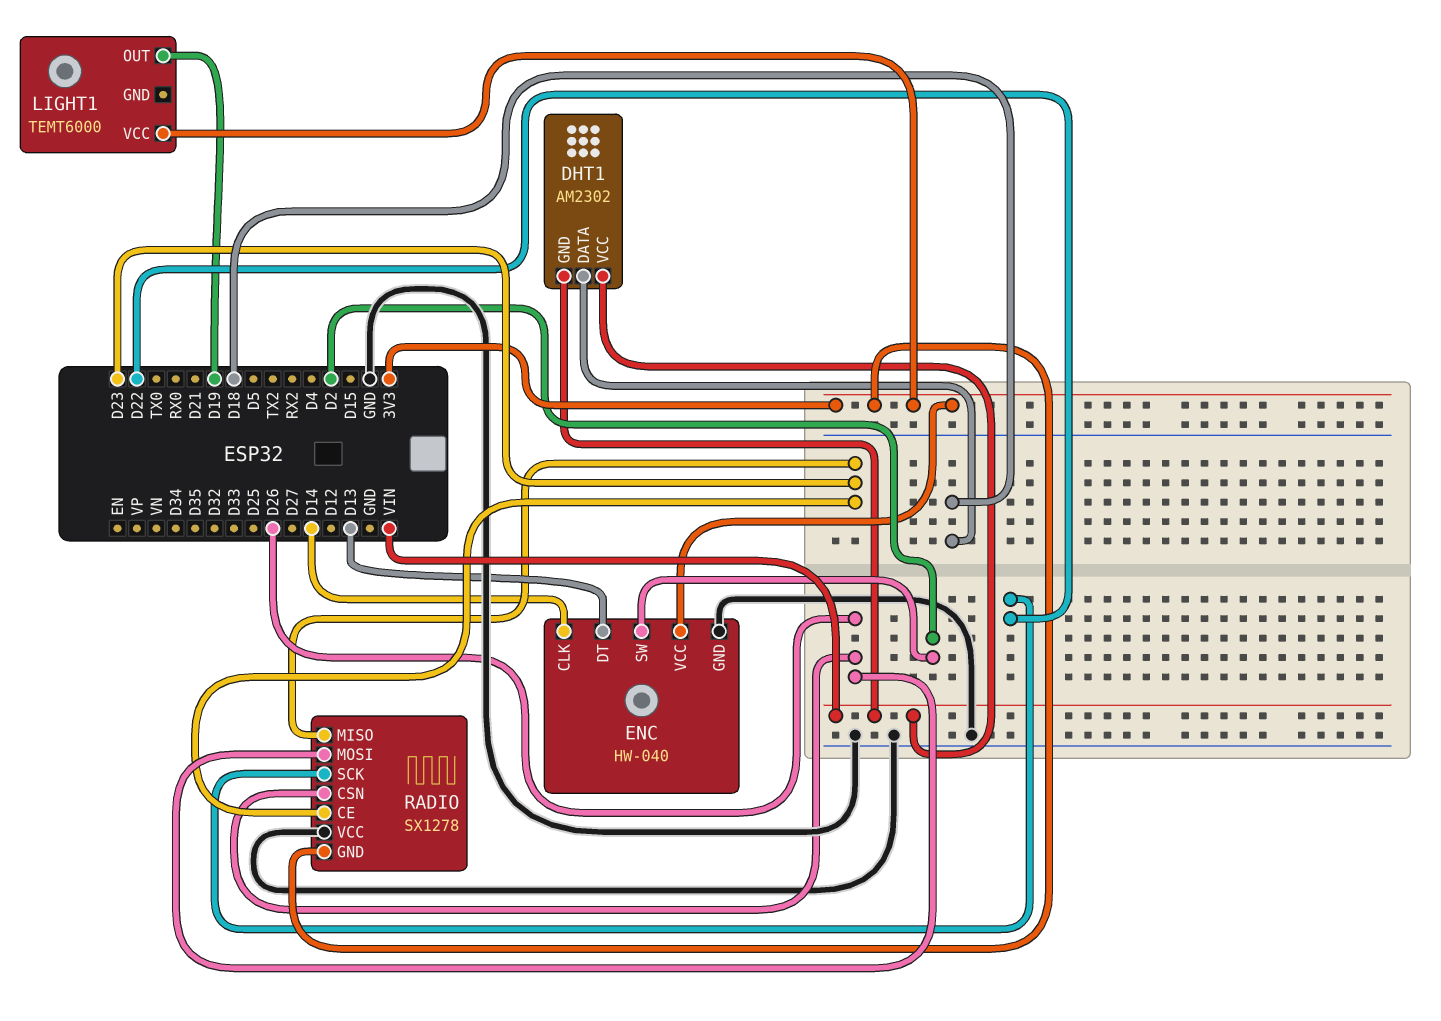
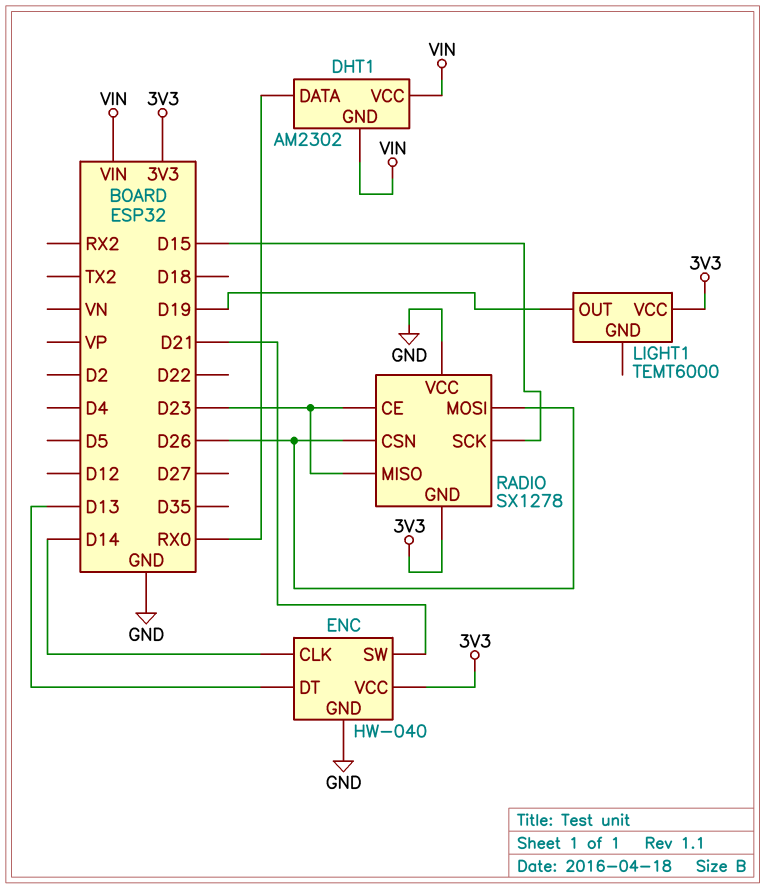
DHT1 pin DATA: D18 -> RX0
ENC pin SW: D2 -> D21
RADIO pin SCK: D22 -> D15

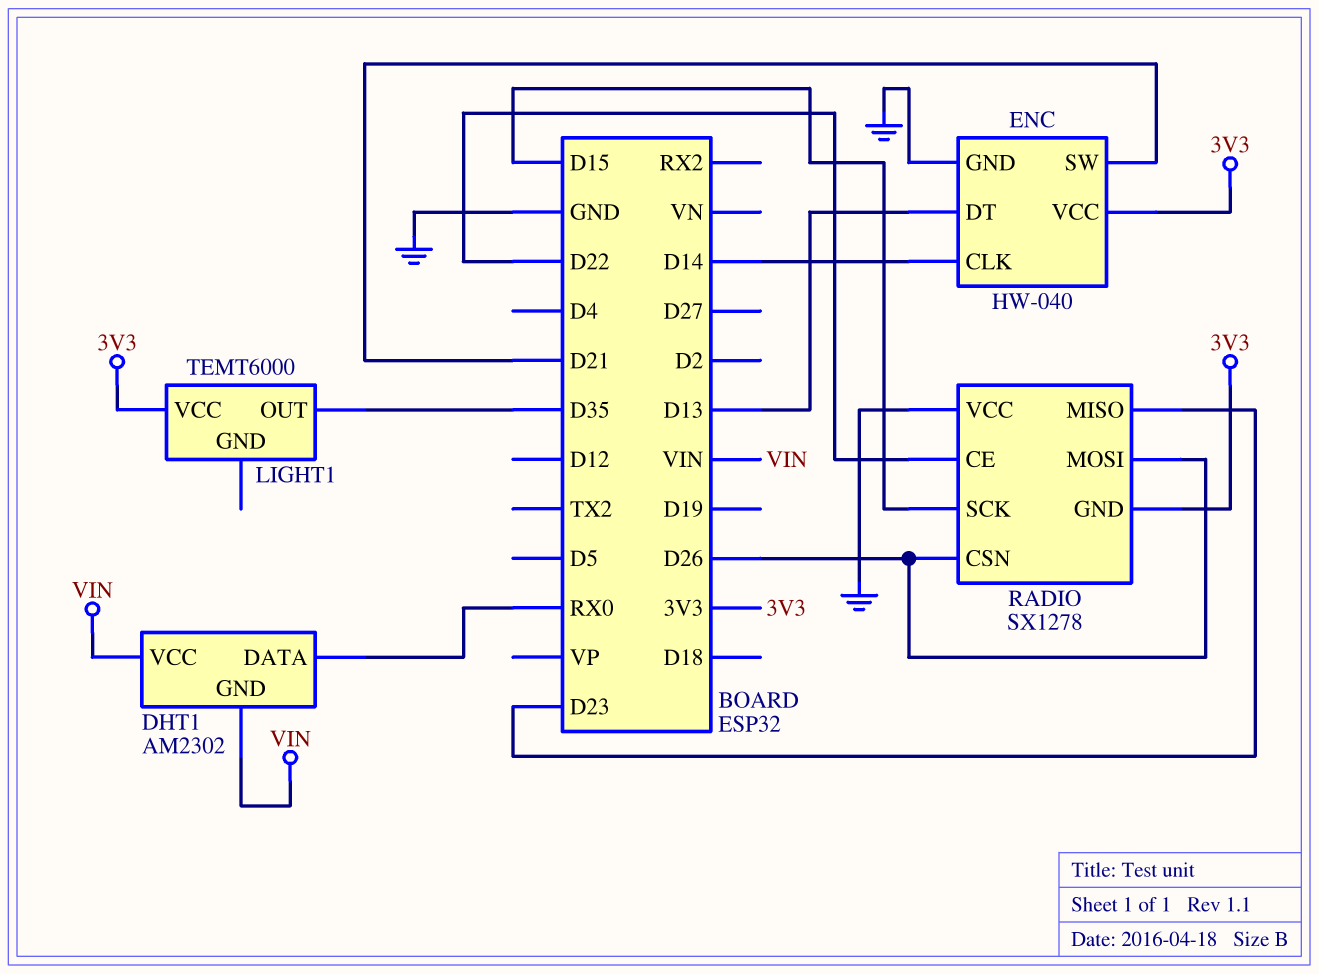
LIGHT1 pin OUT: D19 -> D35
RADIO pin CE: D23 -> D22

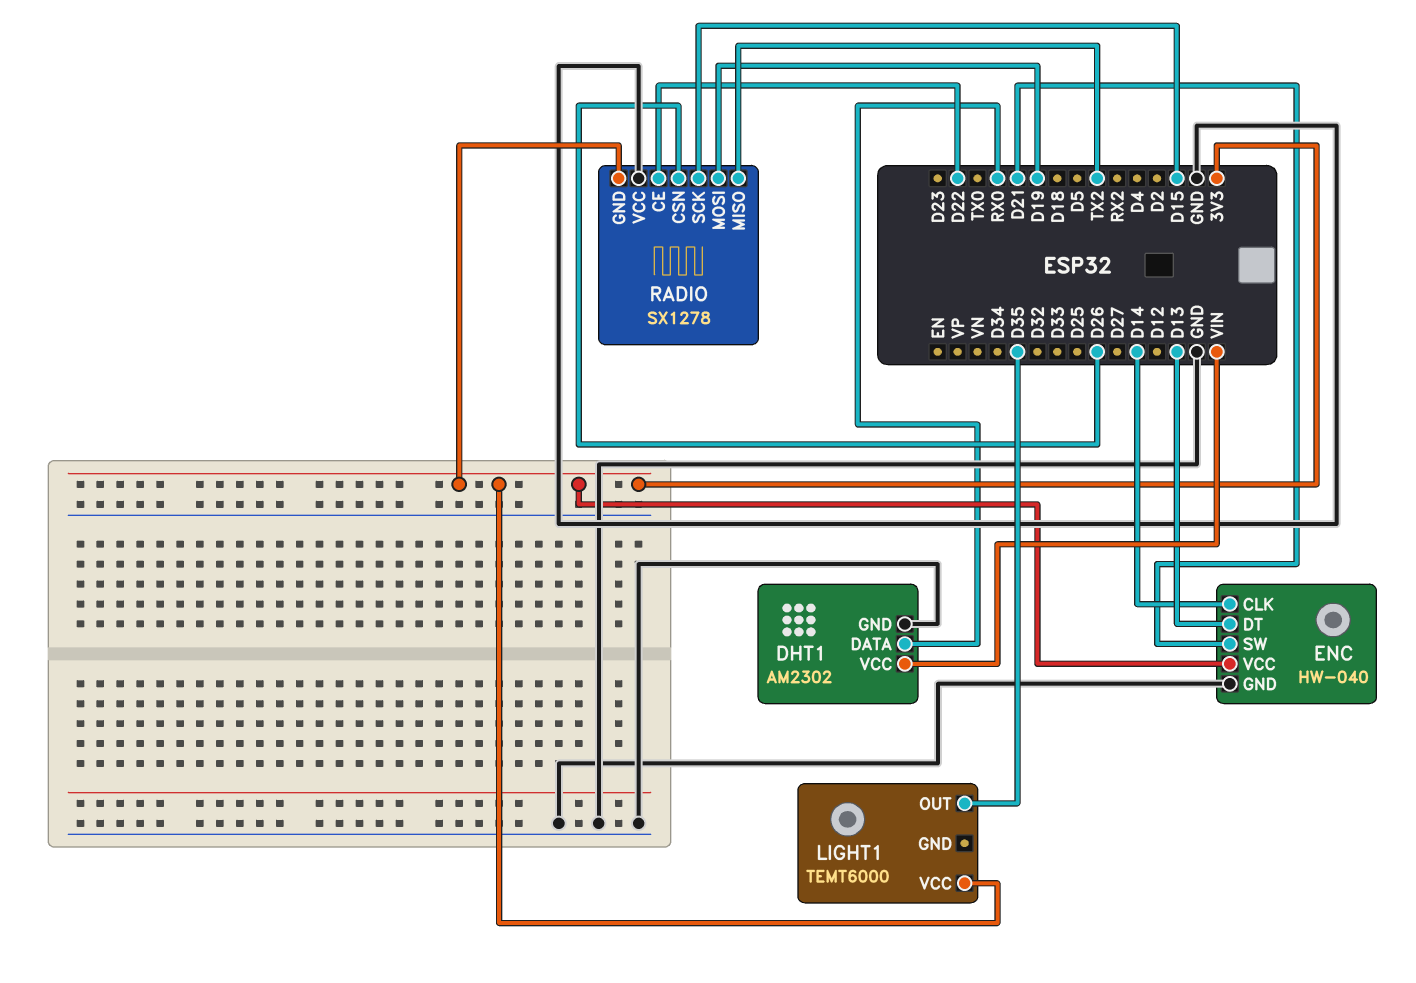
DHT1 pin GND: VIN -> GND
RADIO pin MISO: D23 -> TX2
RADIO pin MOSI: D26 -> D19

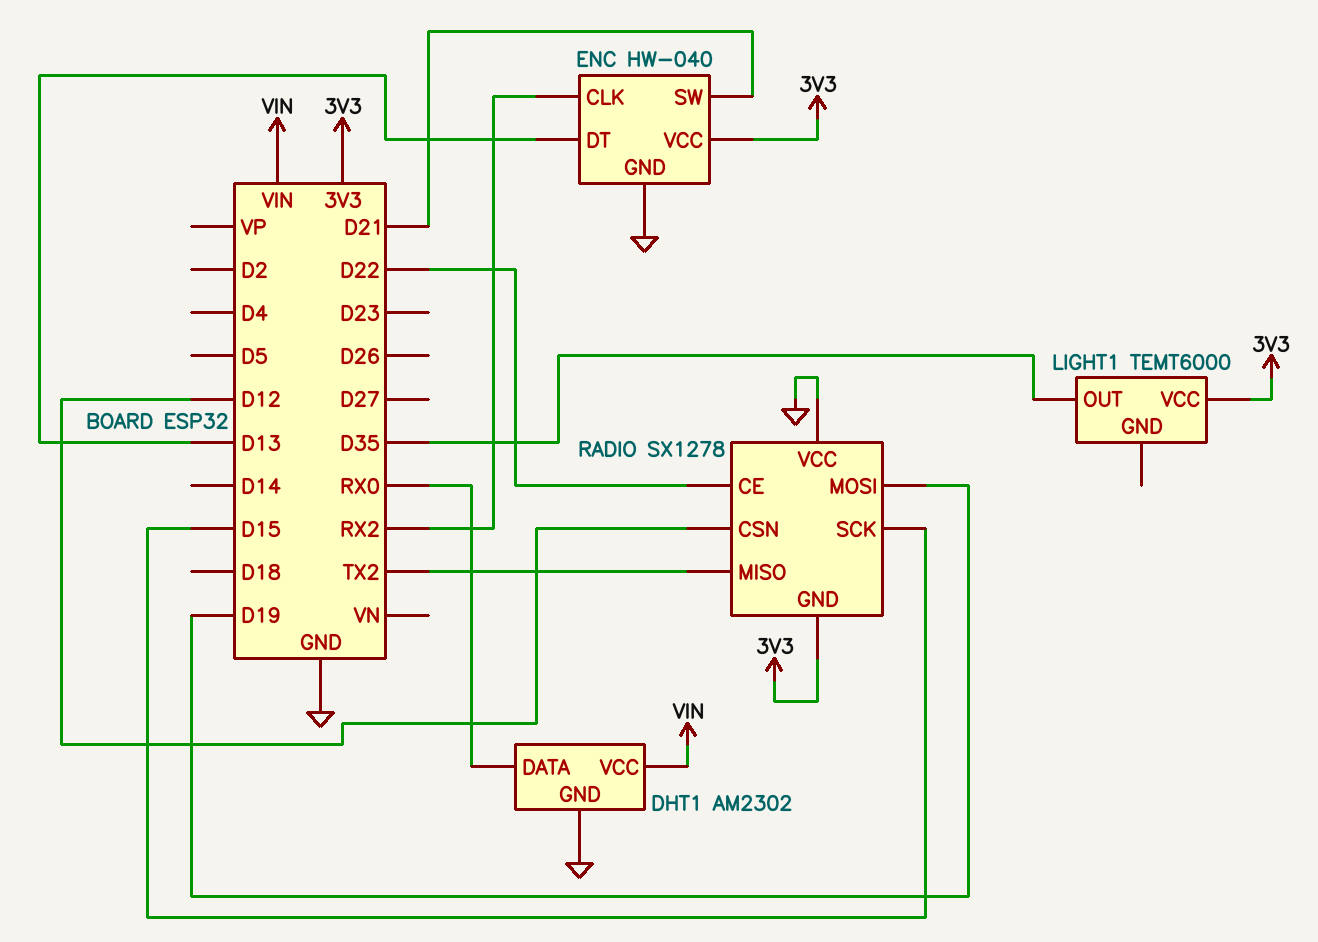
ENC pin CLK: D14 -> RX2
RADIO pin CSN: D26 -> D12

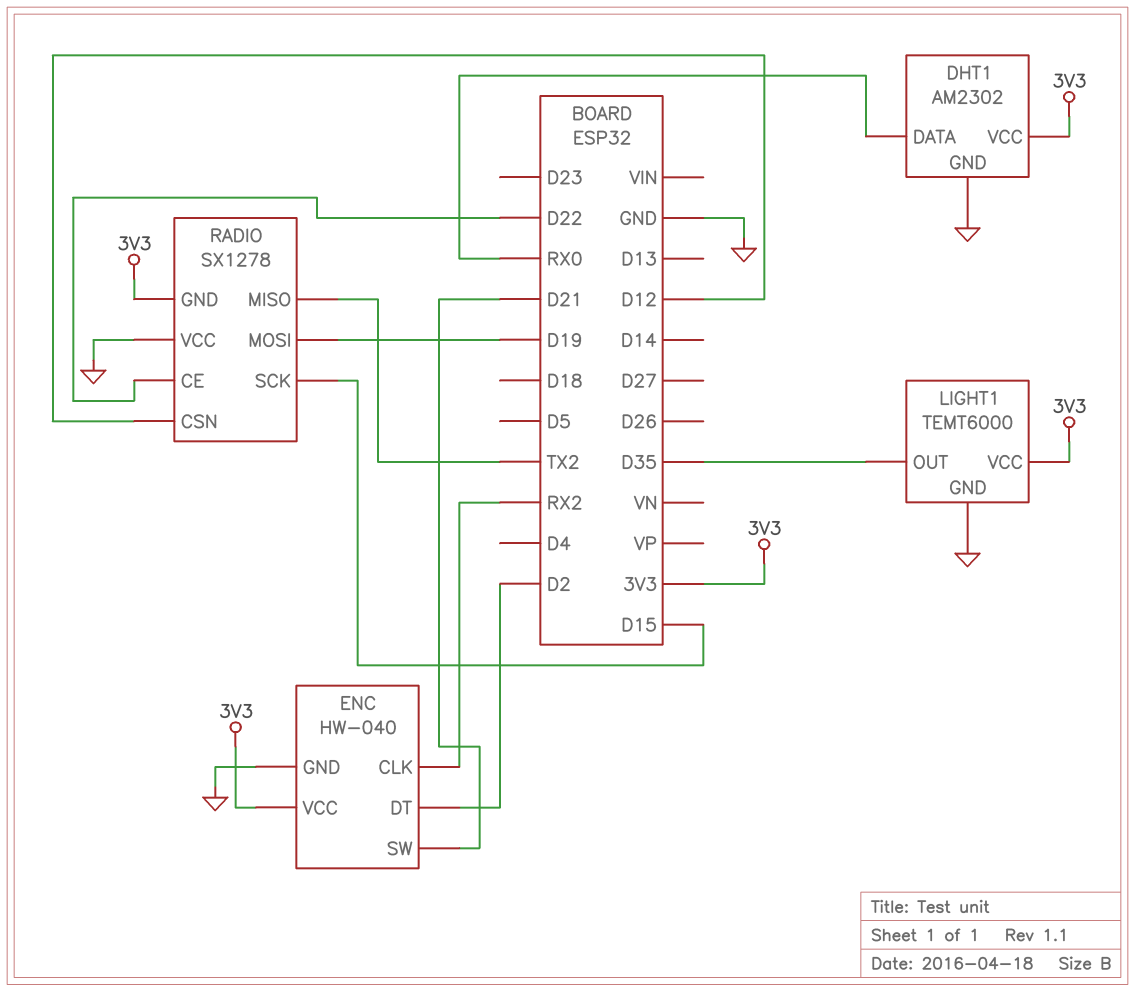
DHT1 pin VCC: VIN -> 3V3
ENC pin DT: D13 -> D2
LIGHT1 pin GND: none -> GND

